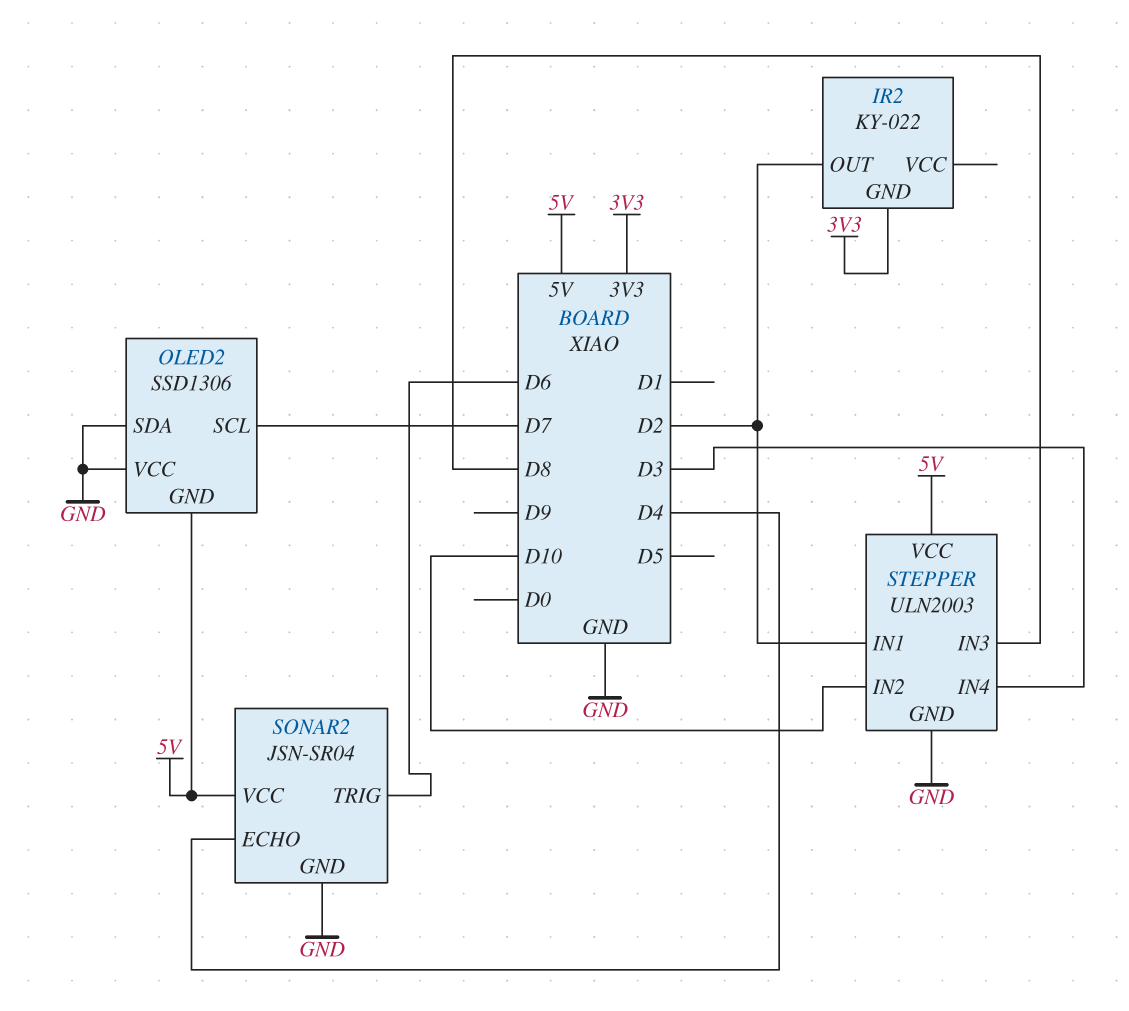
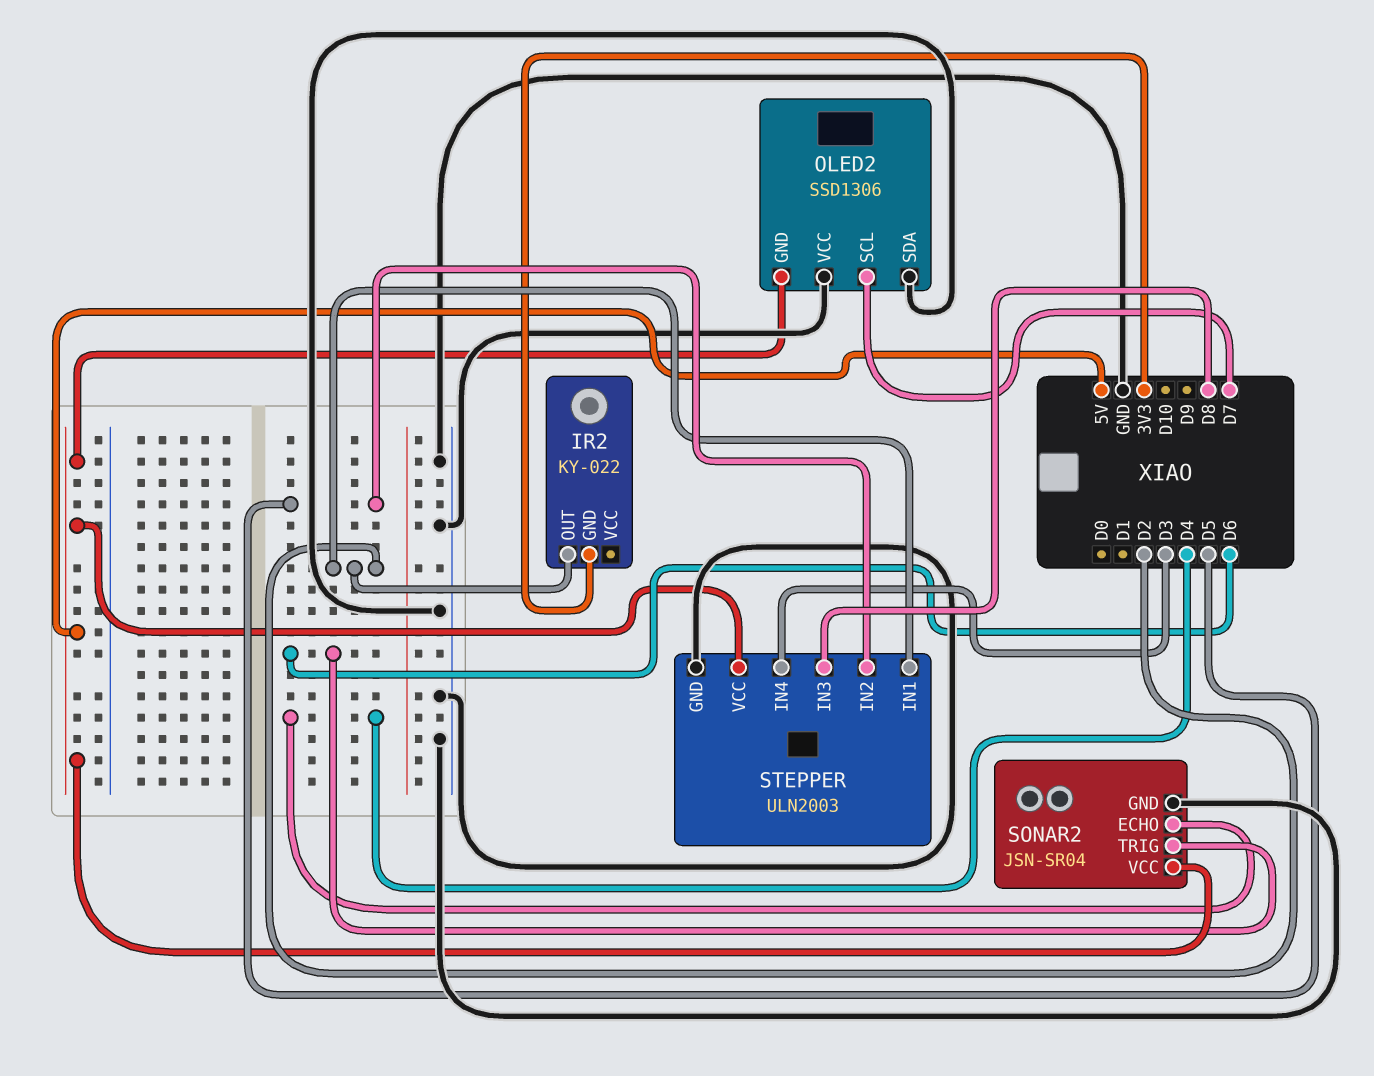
STEPPER pin IN2: D10 -> D5

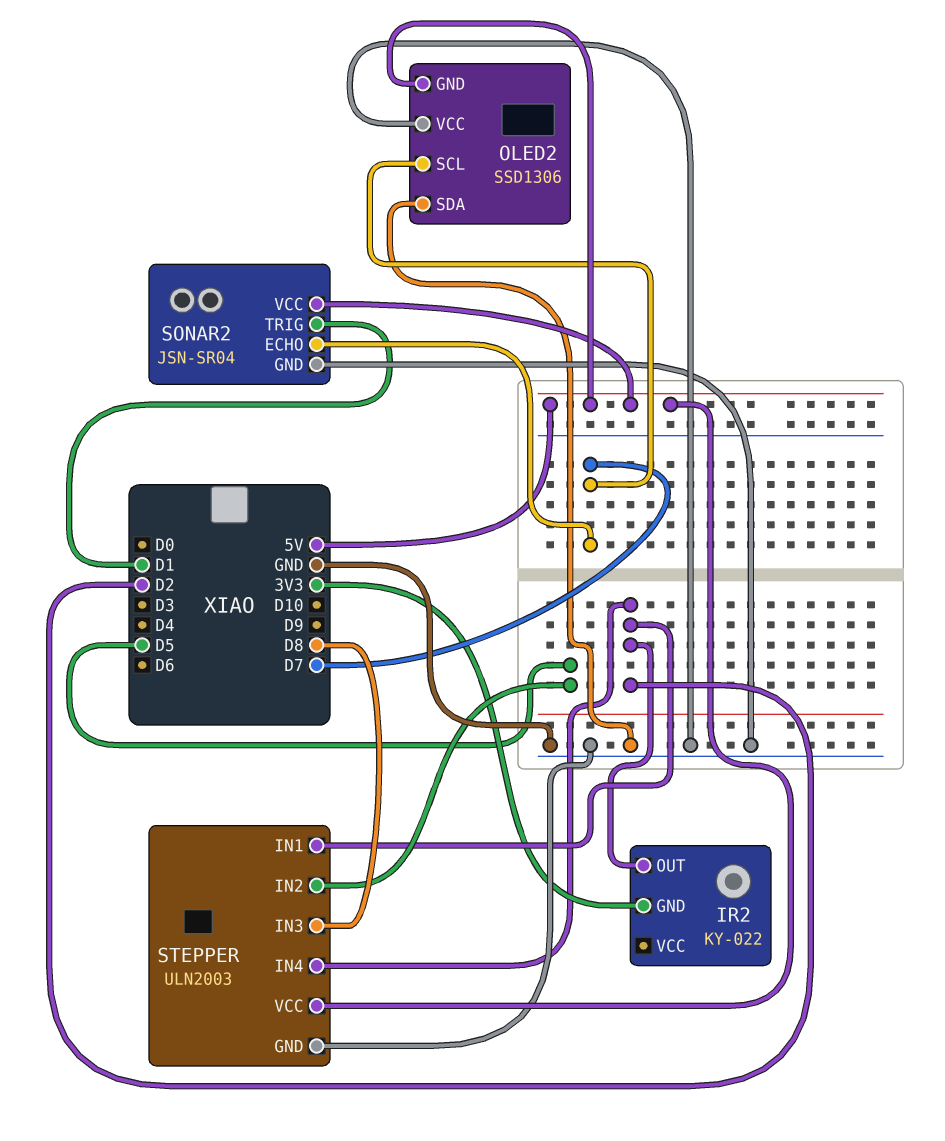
SONAR2 pin ECHO: D4 -> D7
SONAR2 pin TRIG: D6 -> D1
STEPPER pin IN4: D3 -> D2

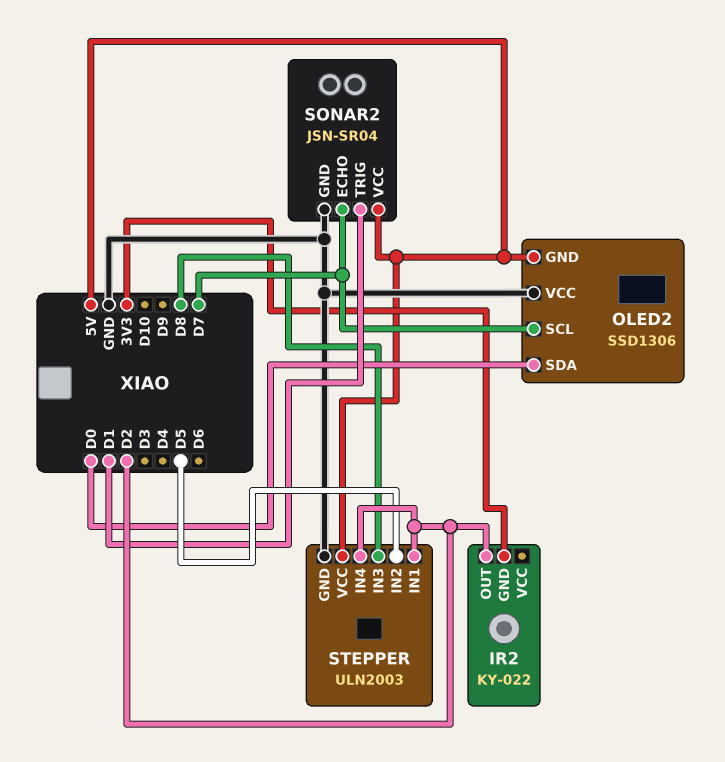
OLED2 pin SDA: GND -> D0

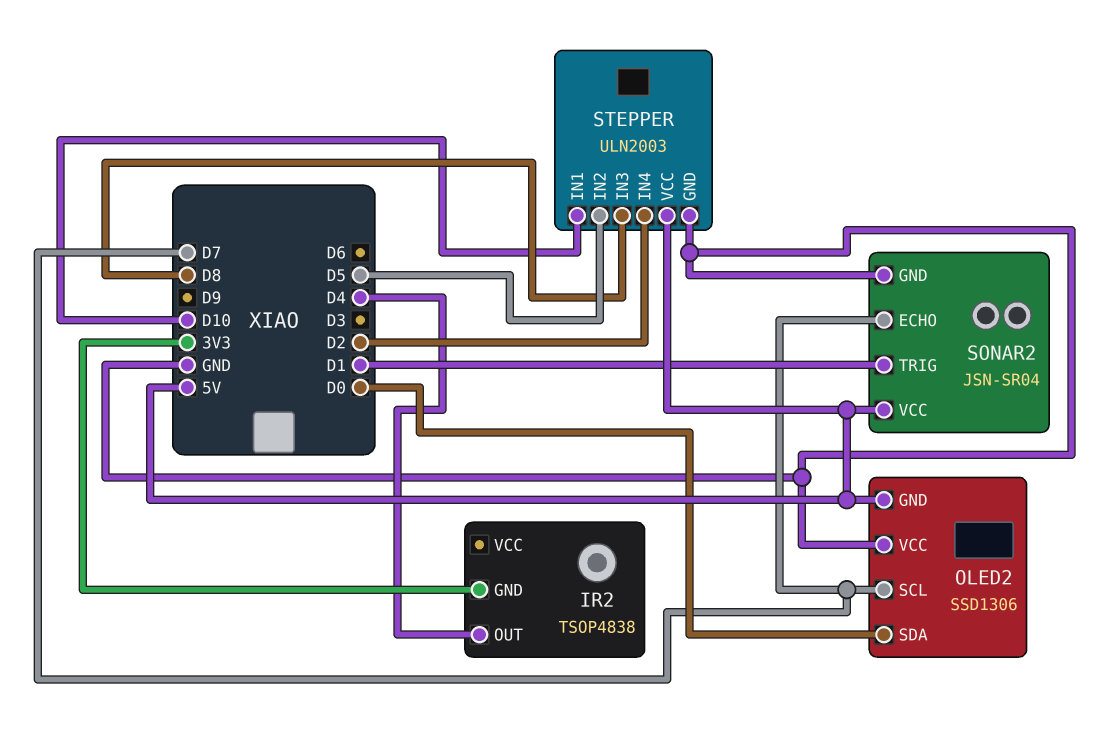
IR2: KY-022 -> TSOP4838
IR2 pin OUT: D2 -> D4
STEPPER pin IN1: D2 -> D10

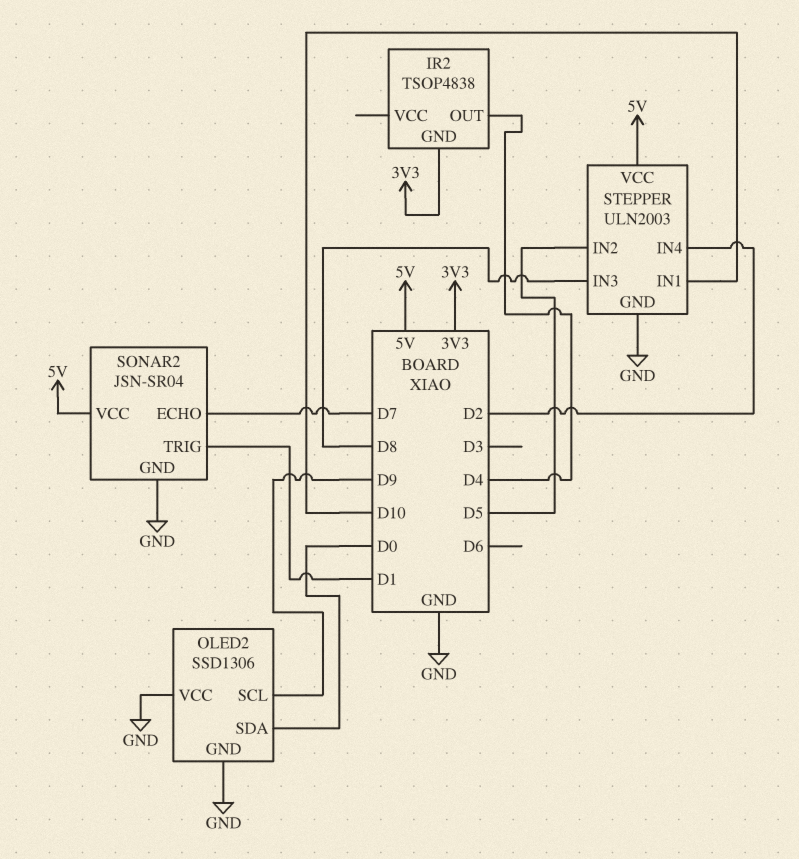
OLED2 pin GND: 5V -> GND
OLED2 pin SCL: D7 -> D9

